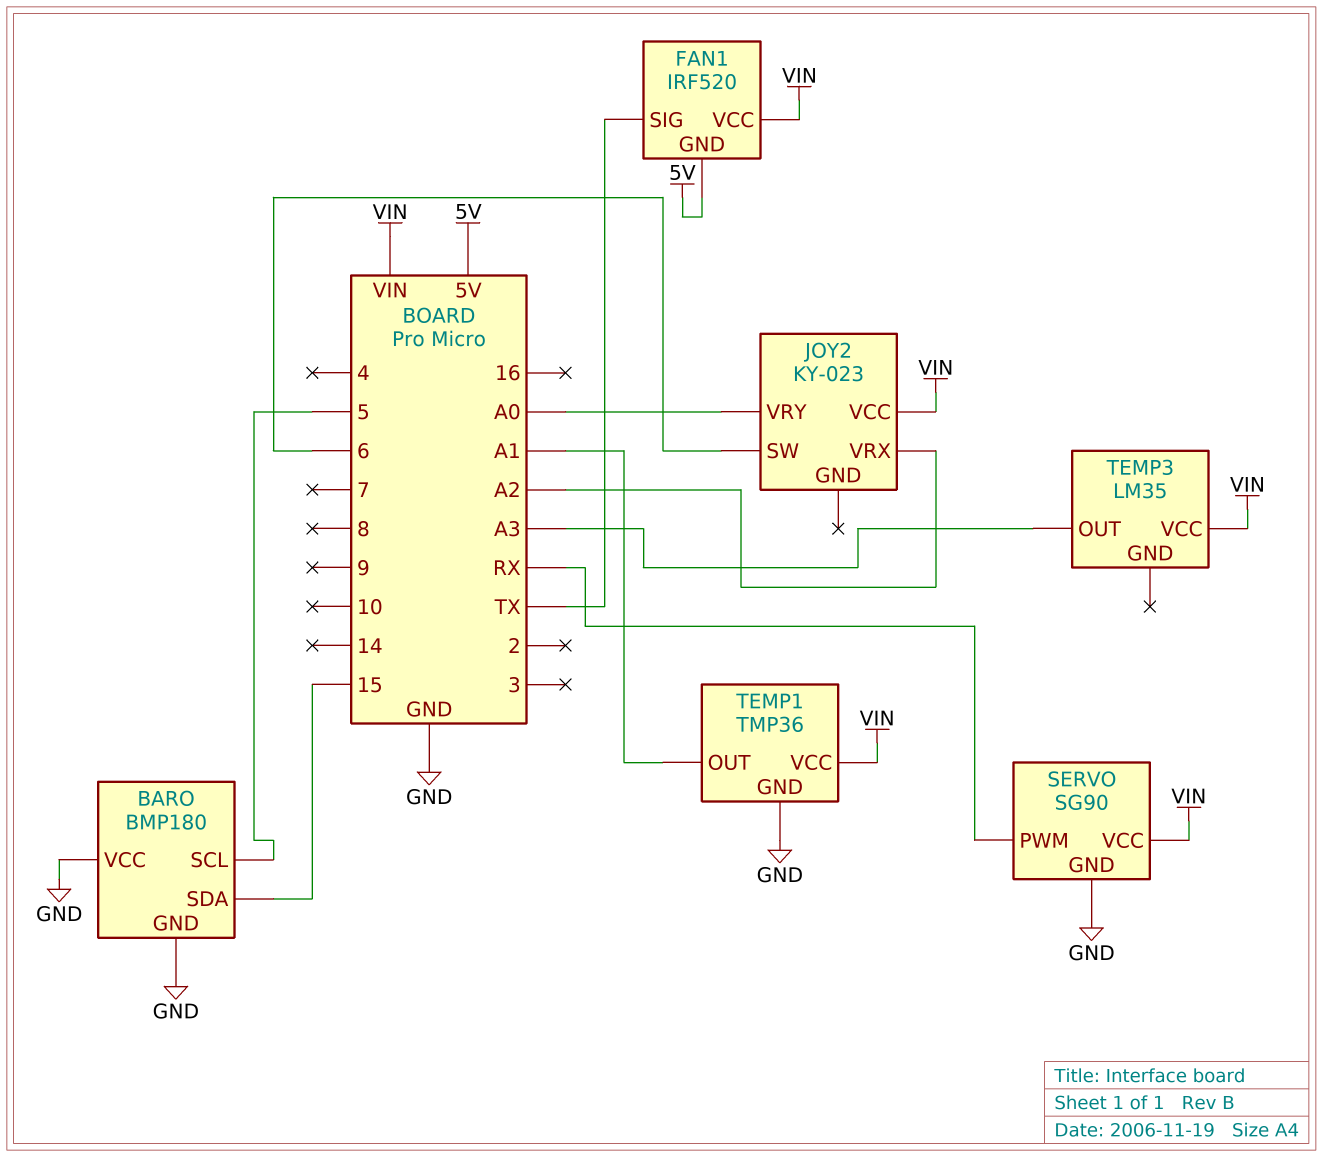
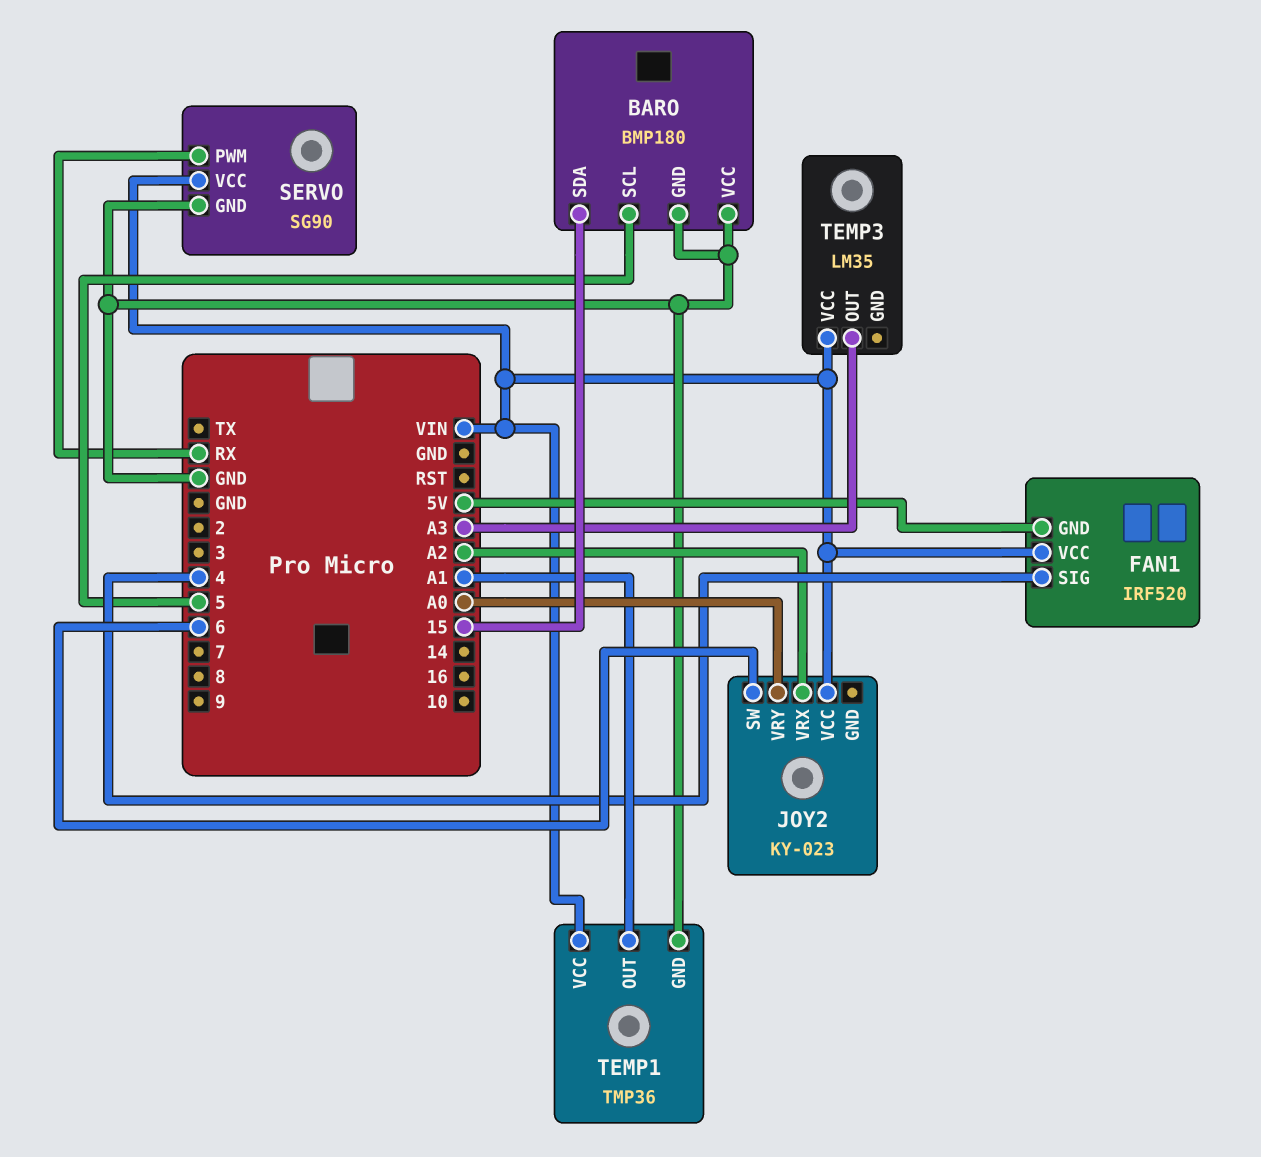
FAN1 pin SIG: TX -> 4

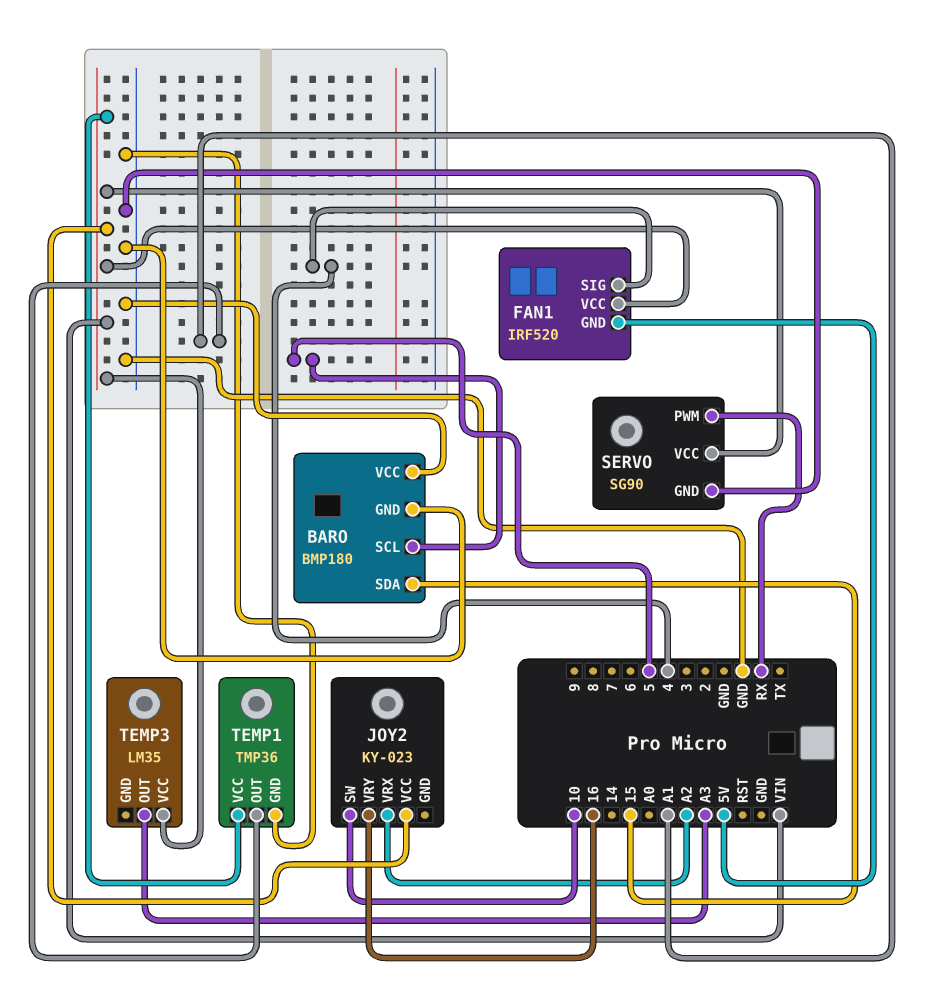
JOY2 pin SW: 6 -> 10
JOY2 pin VRY: A0 -> 16

